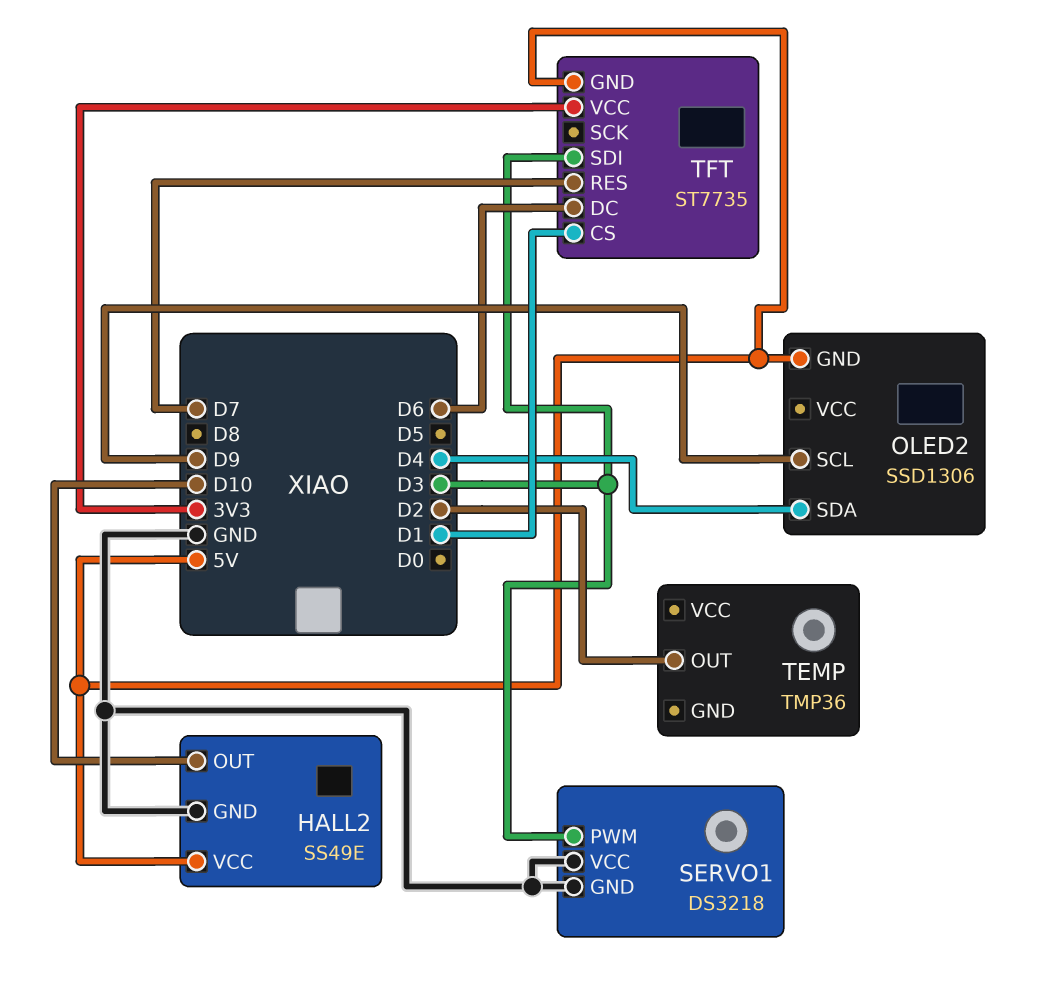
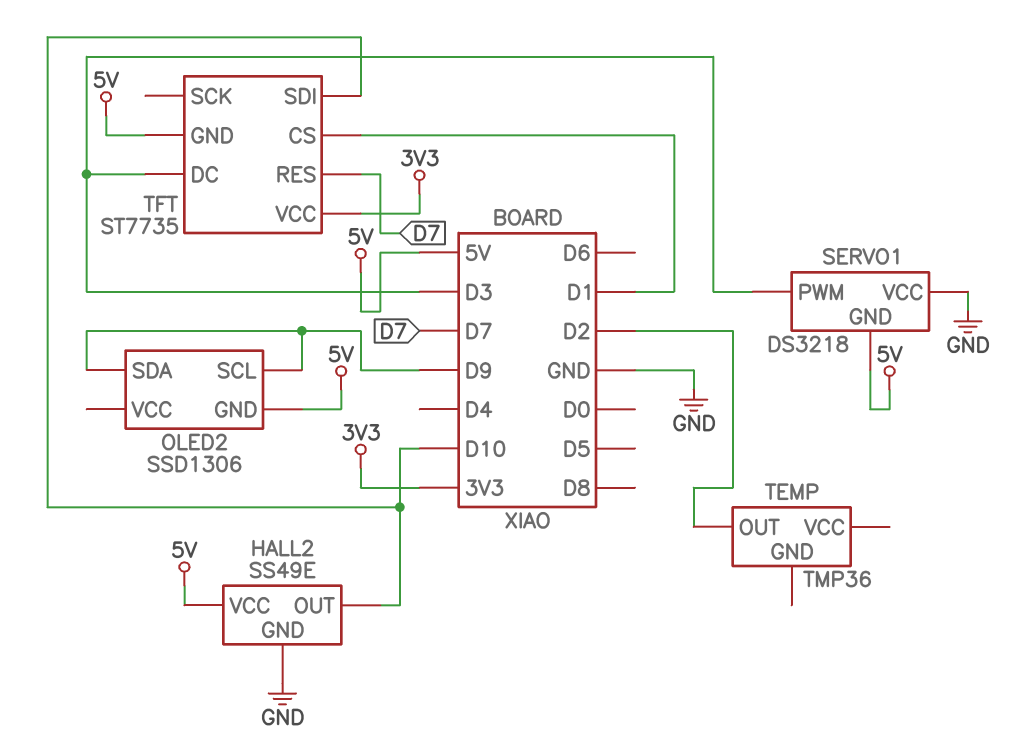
OLED2 pin SDA: D4 -> D9
SERVO1 pin GND: GND -> 5V
TFT pin DC: D6 -> D3
TFT pin SDI: D3 -> D10

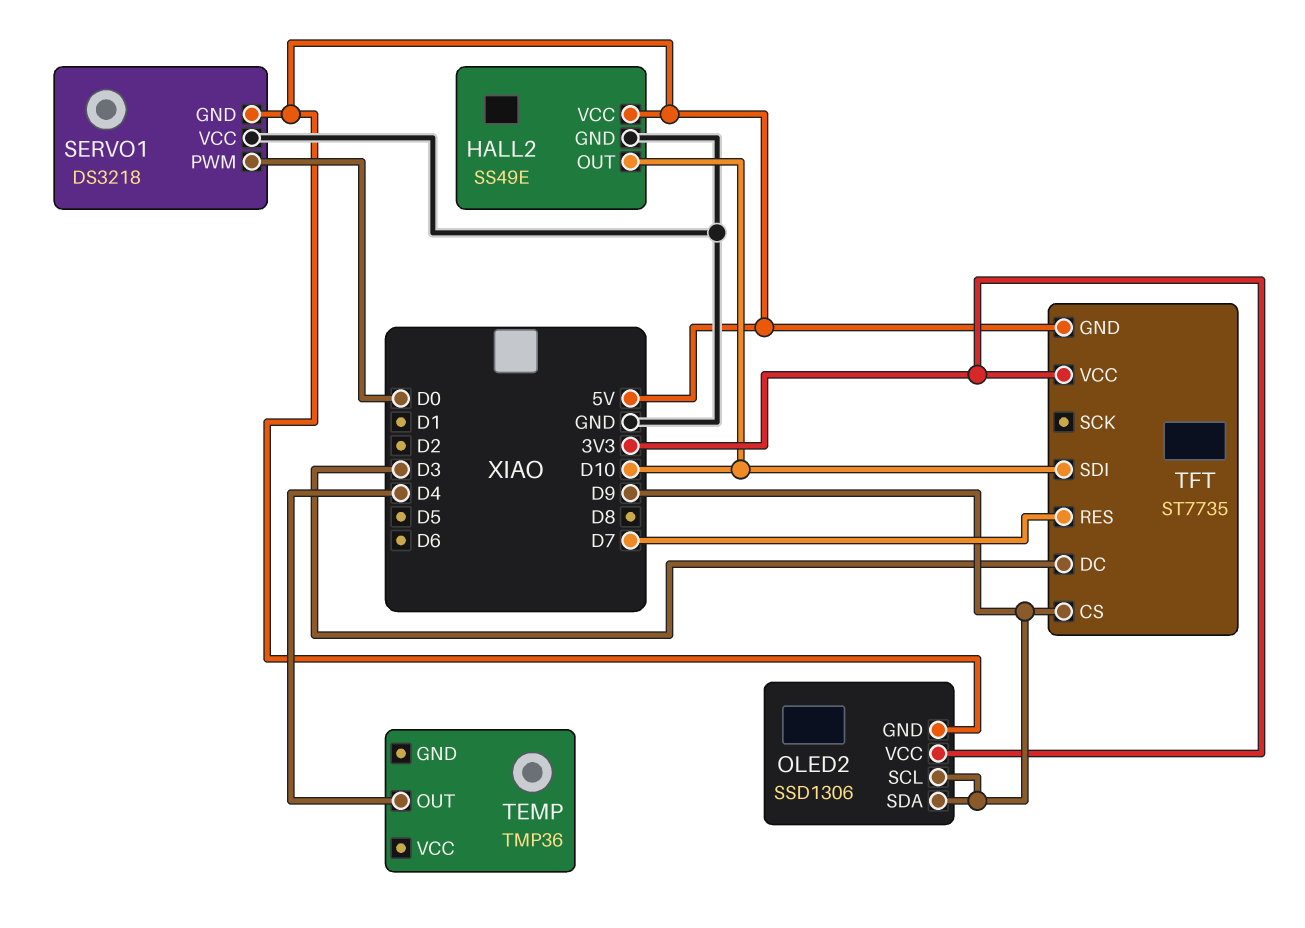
OLED2 pin VCC: none -> 3V3
SERVO1 pin PWM: D3 -> D0
TEMP pin OUT: D2 -> D4
TFT pin CS: D1 -> D9

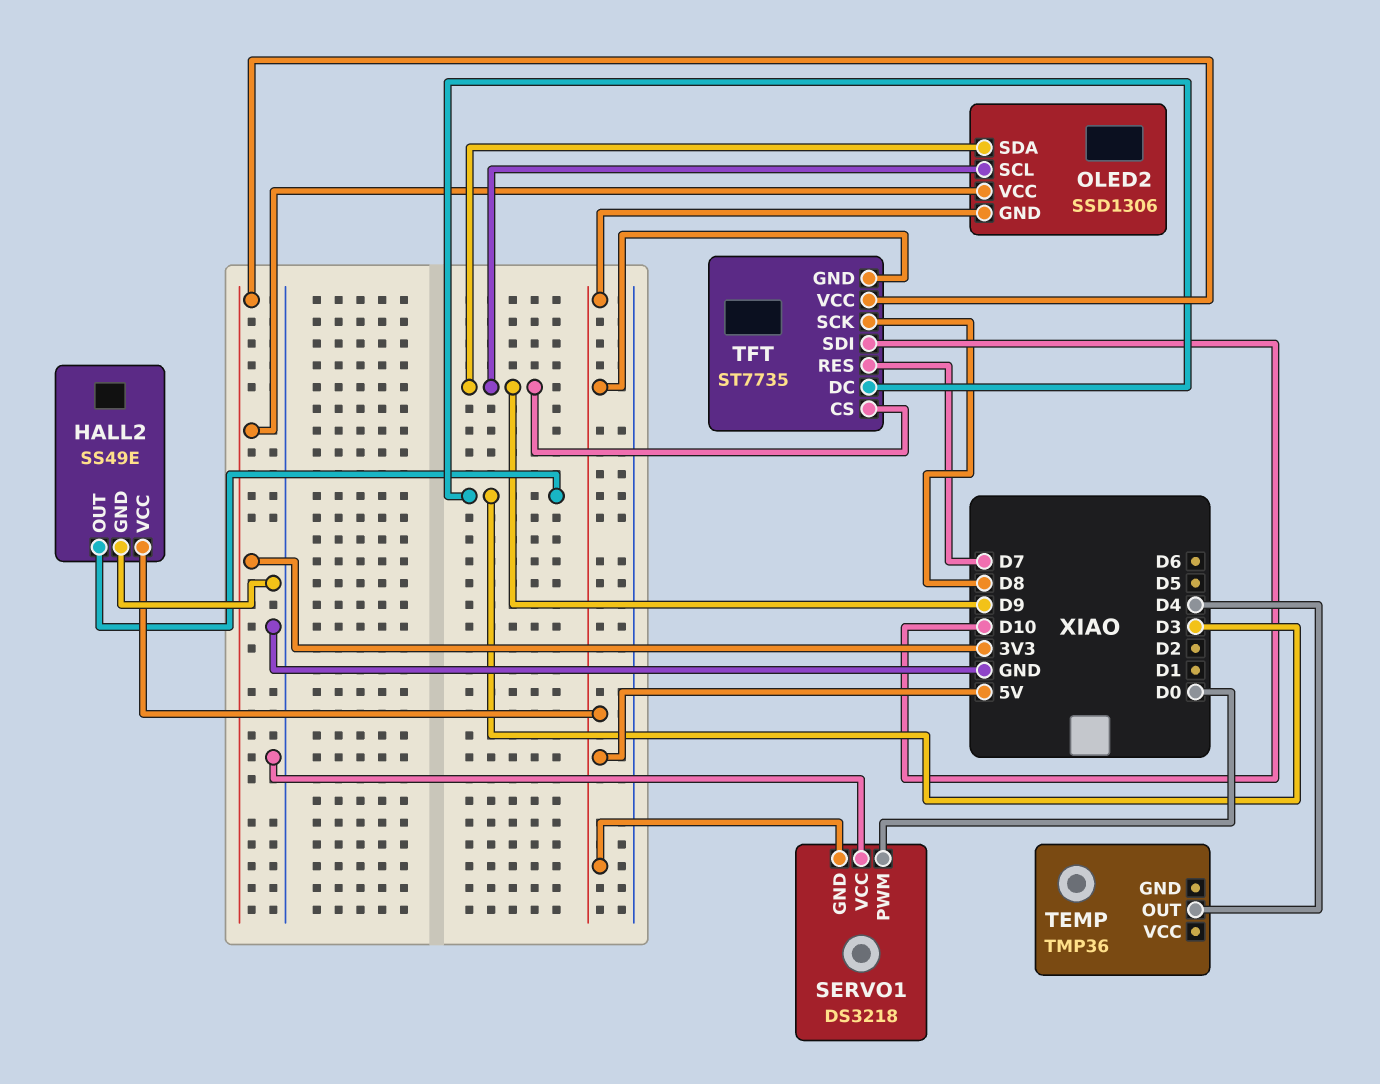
HALL2 pin OUT: D10 -> D3
TFT pin SCK: none -> D8

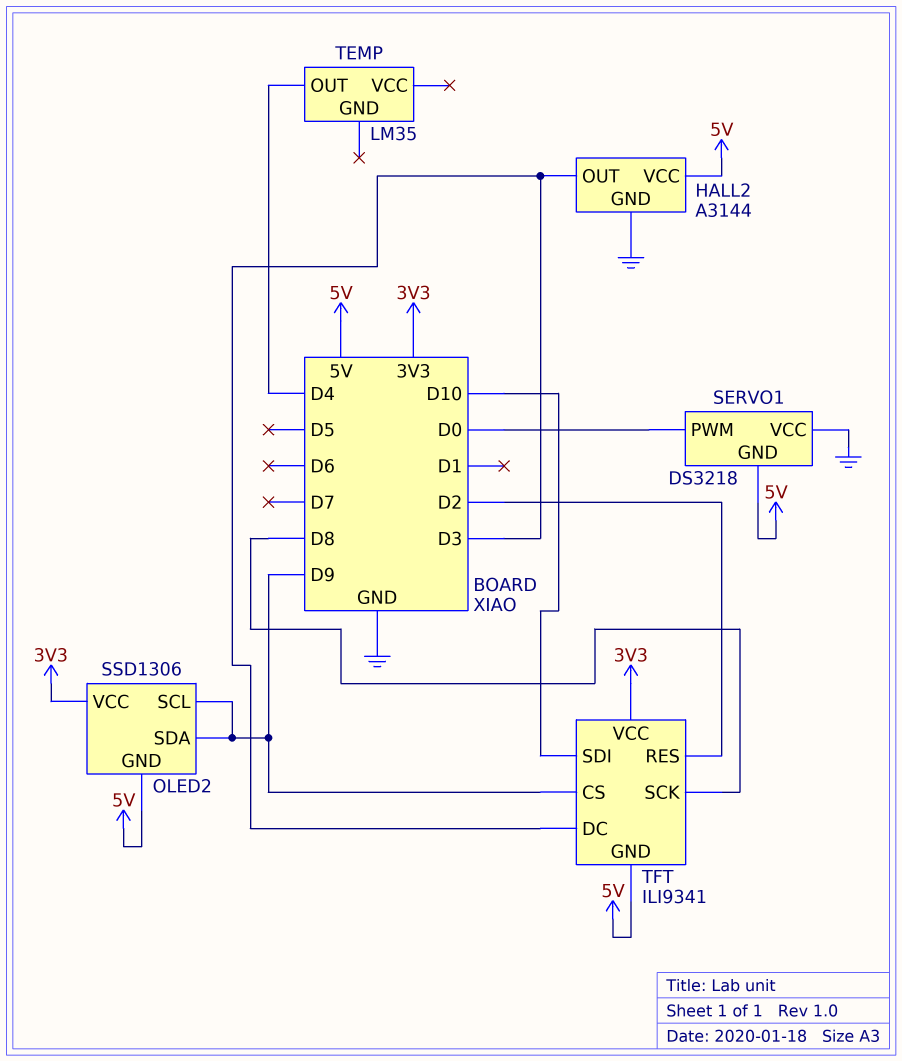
HALL2: SS49E -> A3144
TEMP: TMP36 -> LM35
TFT: ST7735 -> ILI9341
TFT pin RES: D7 -> D2

